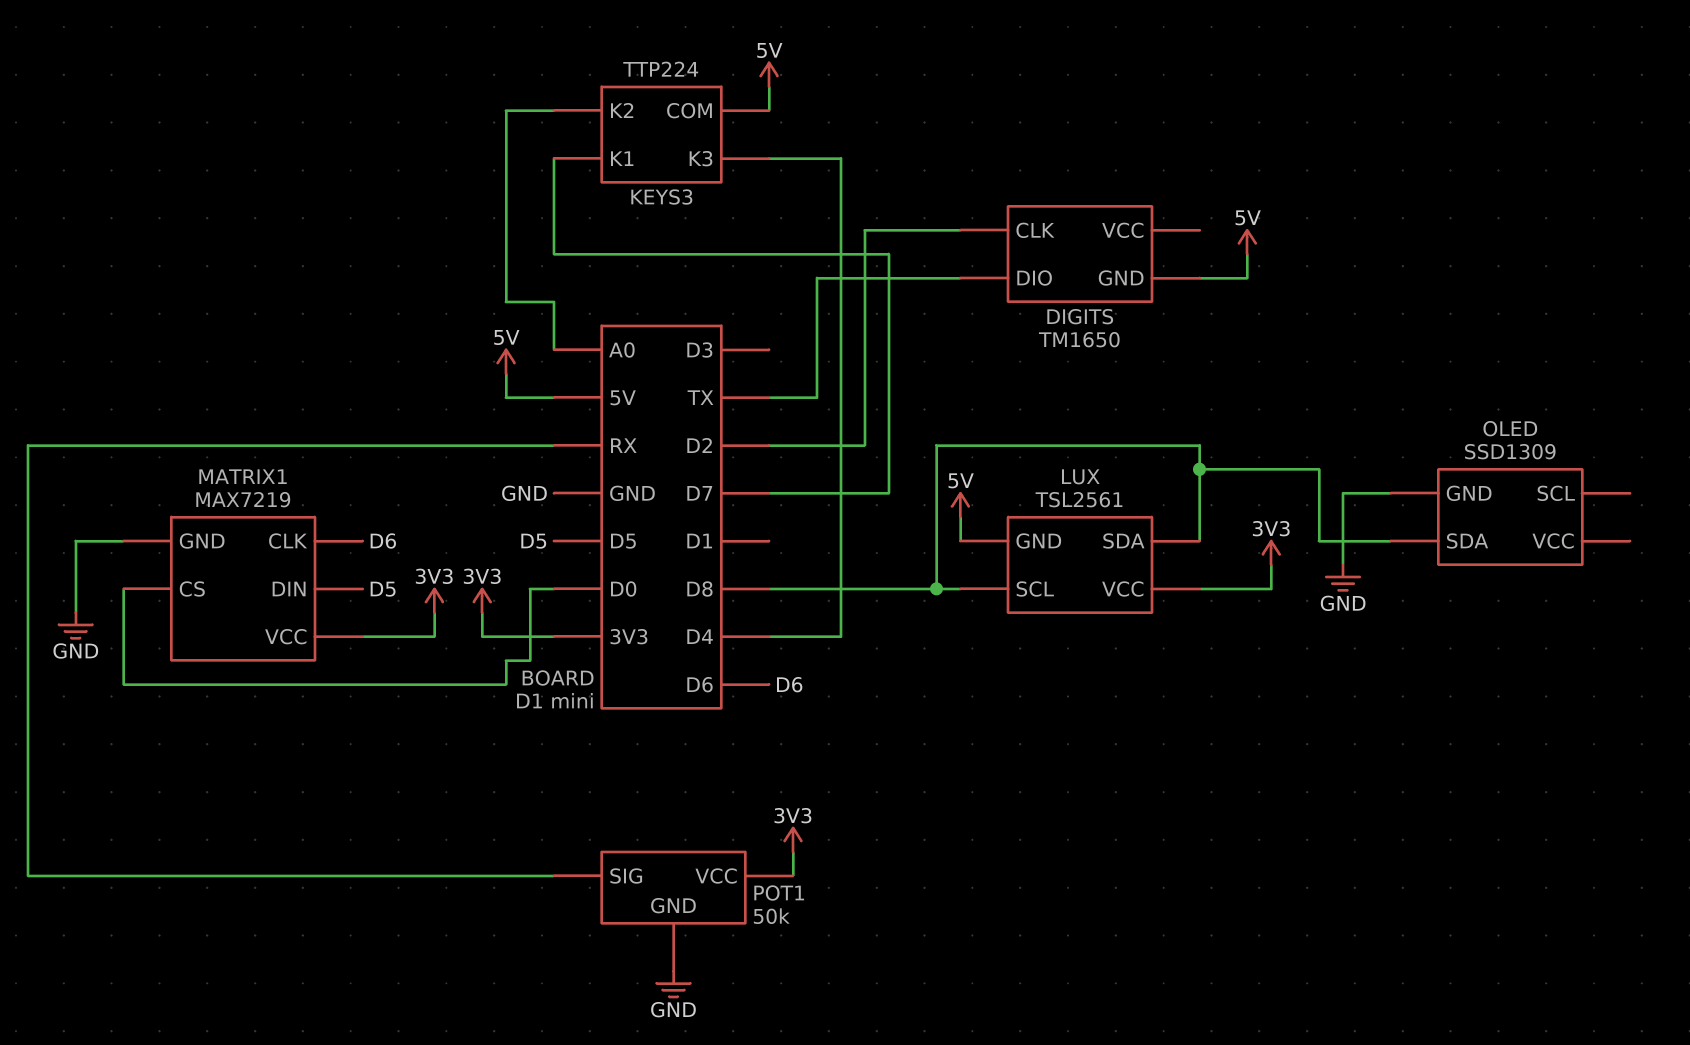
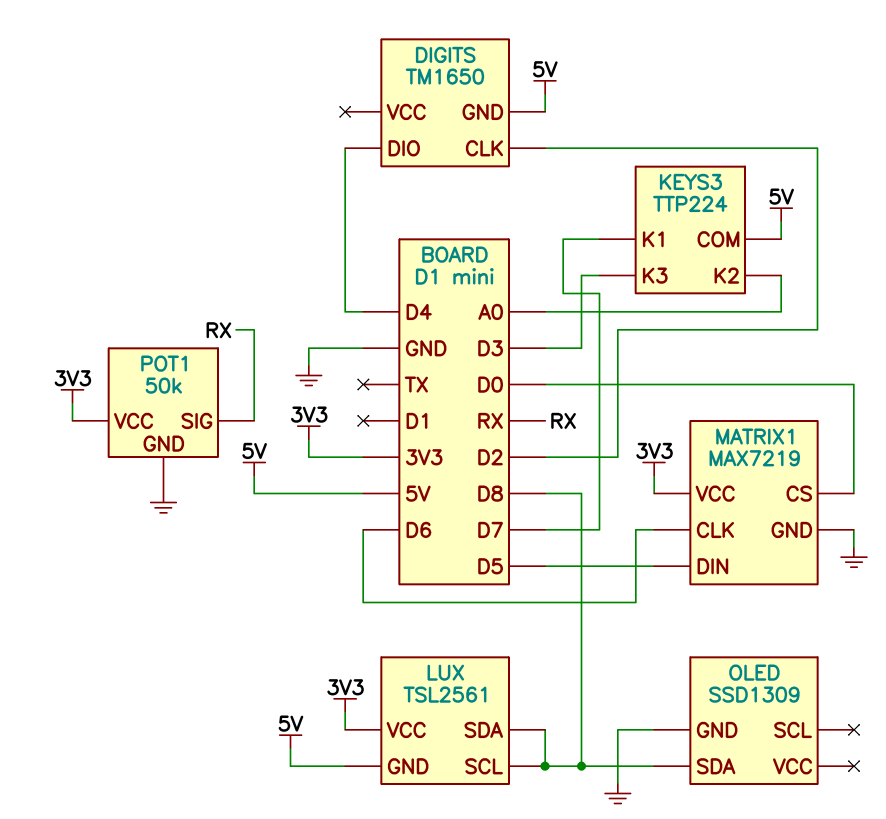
DIGITS pin DIO: TX -> D4
KEYS3 pin K3: D4 -> D3

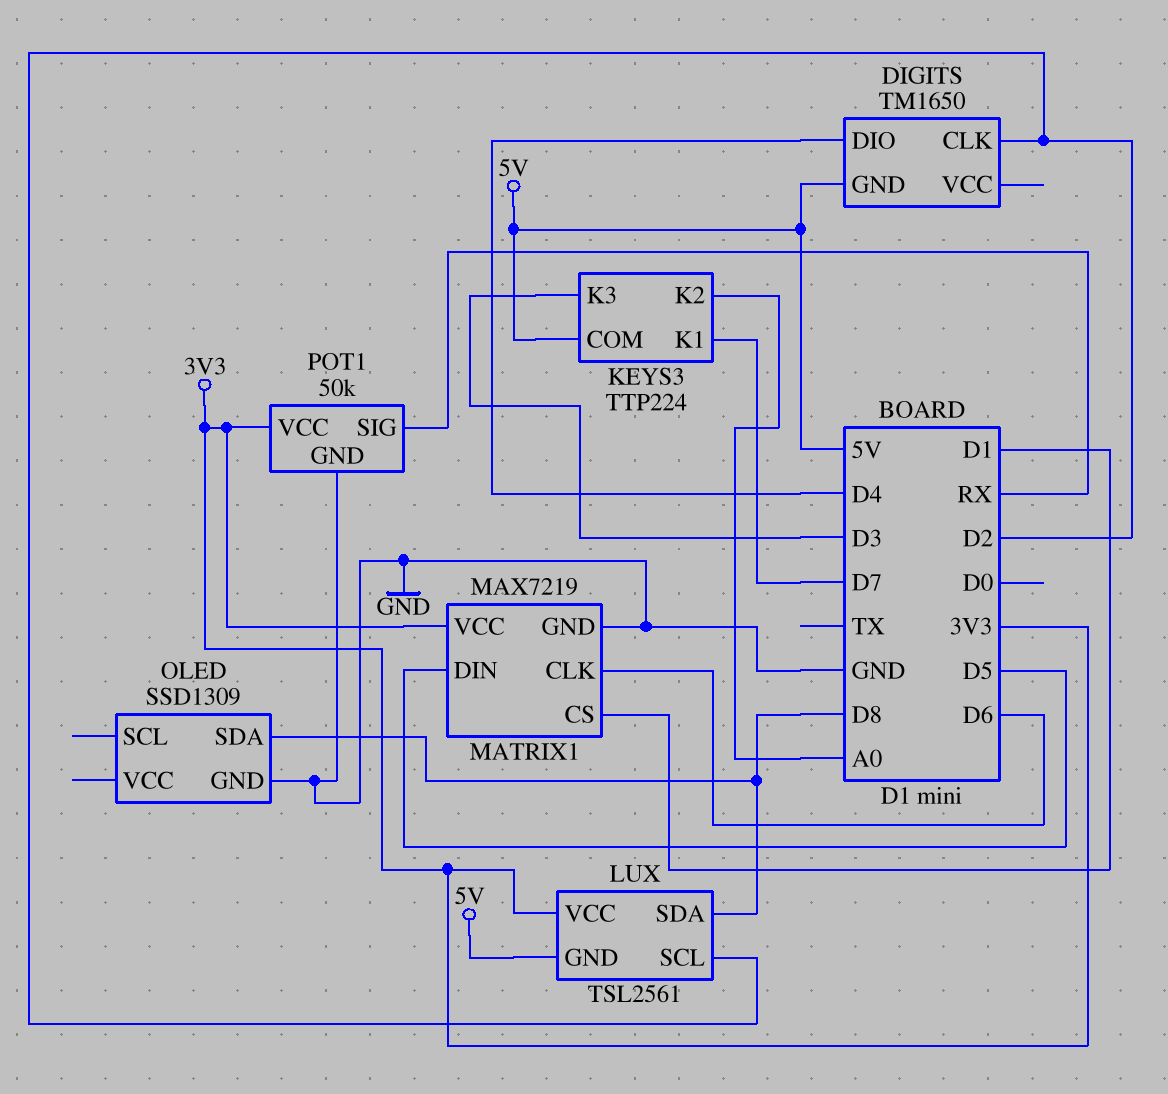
LUX pin SCL: D8 -> D2
MATRIX1 pin CS: D0 -> D1

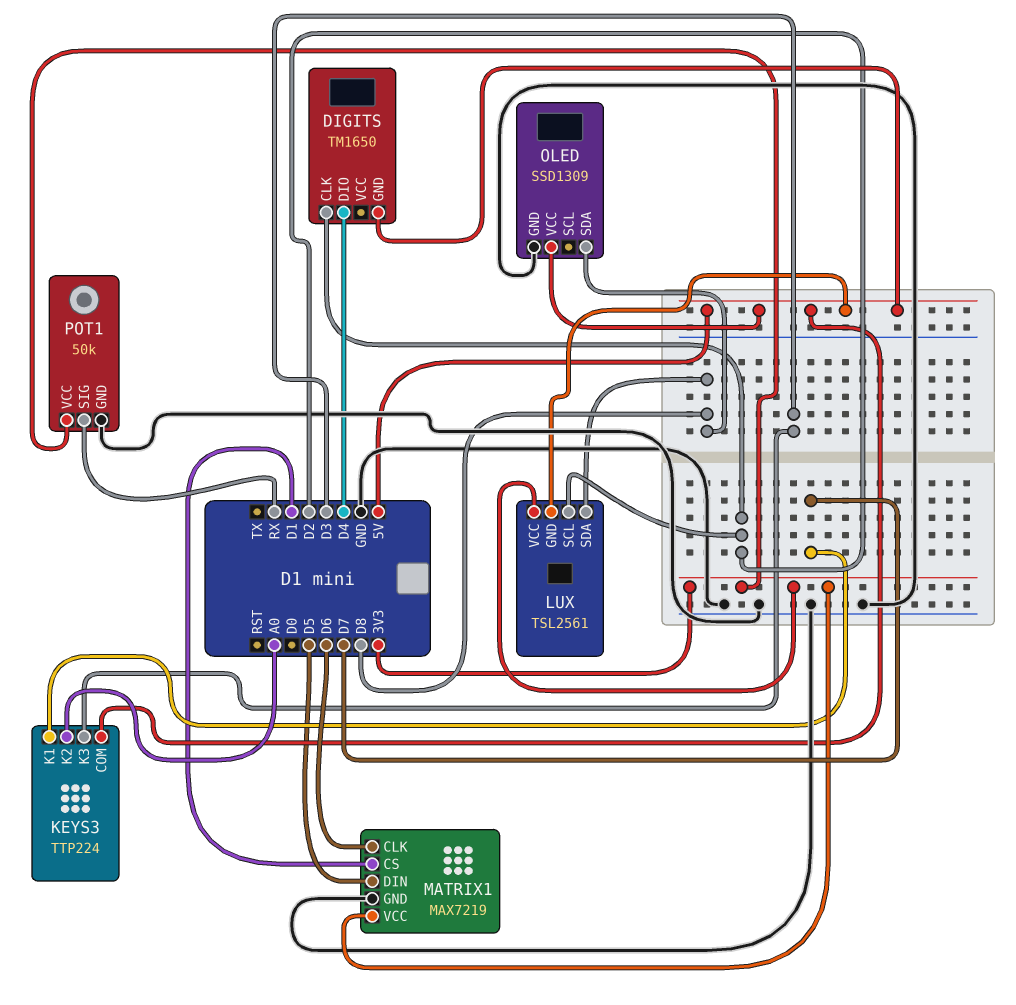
OLED pin VCC: none -> 5V

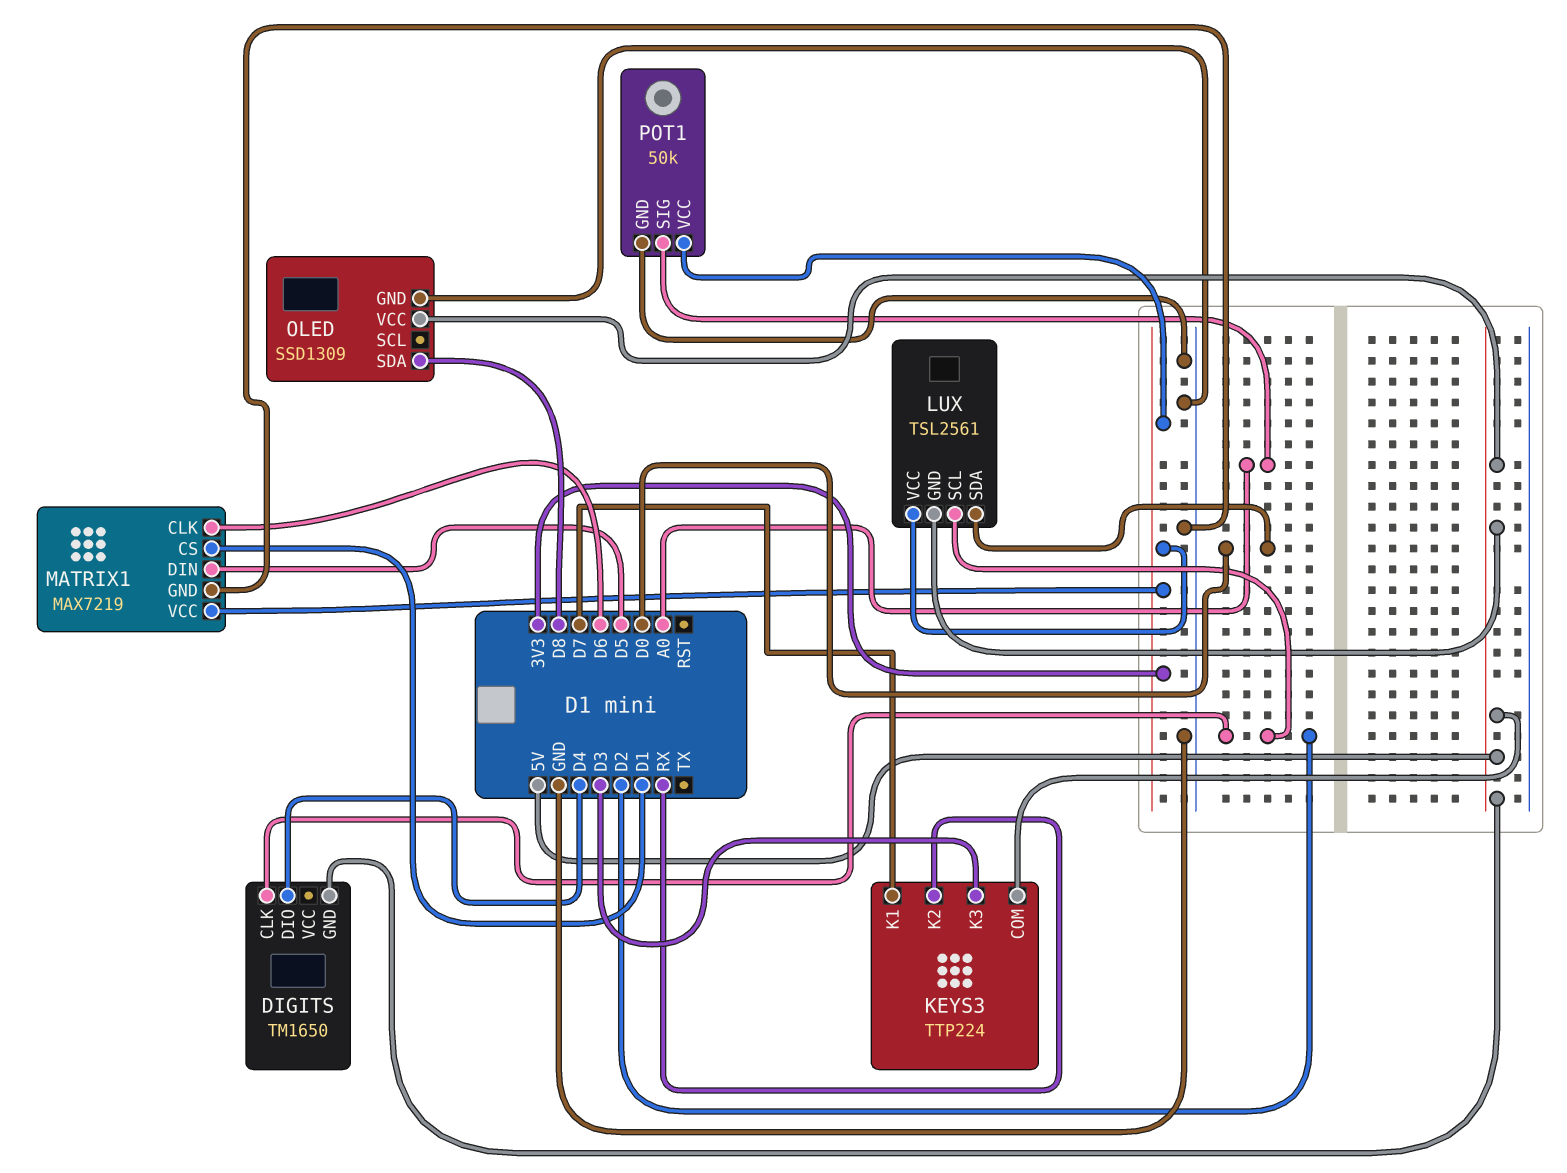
KEYS3 pin K2: A0 -> RX
LUX pin SDA: D8 -> D0
POT1 pin SIG: RX -> A0

